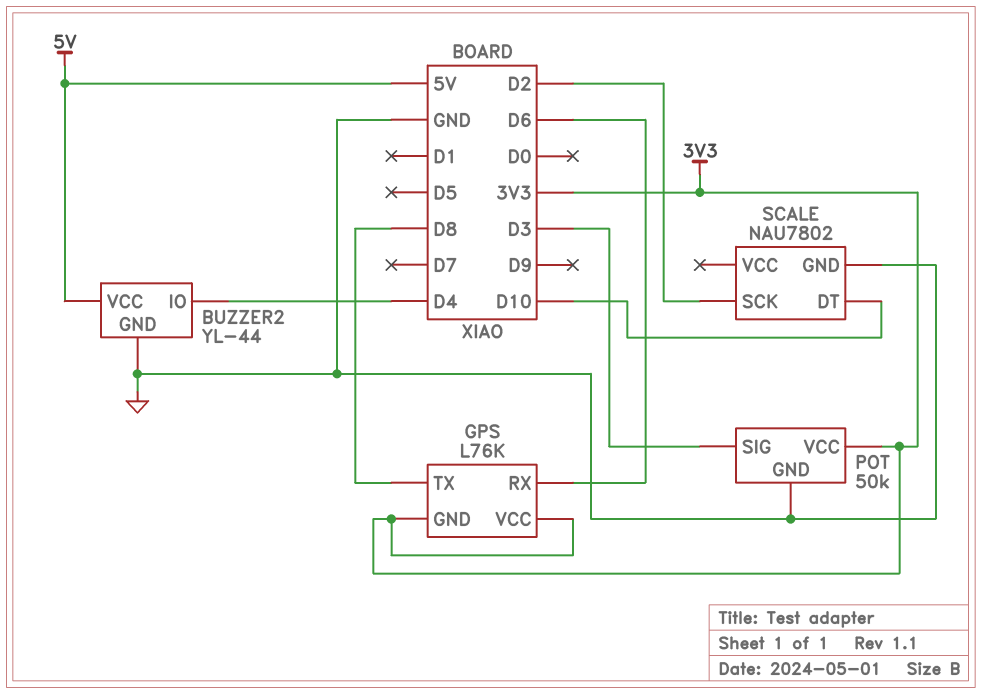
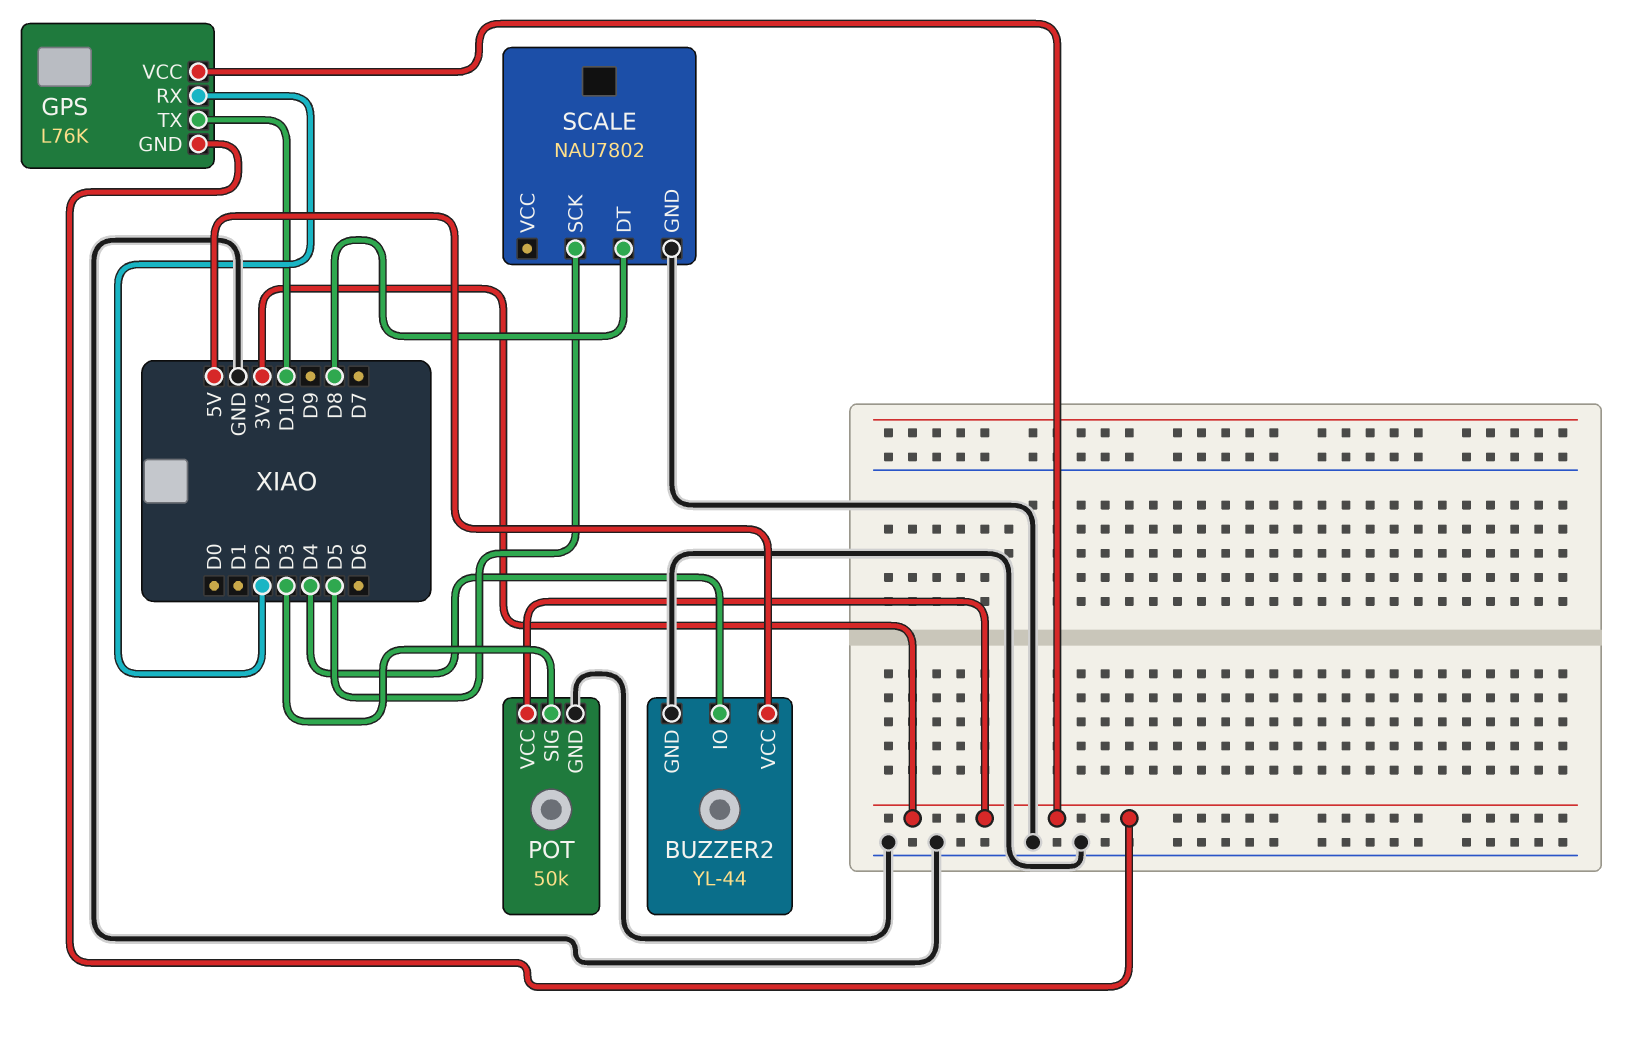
GPS pin RX: D6 -> D2
GPS pin TX: D8 -> D10
SCALE pin DT: D10 -> D8
SCALE pin SCK: D2 -> D5

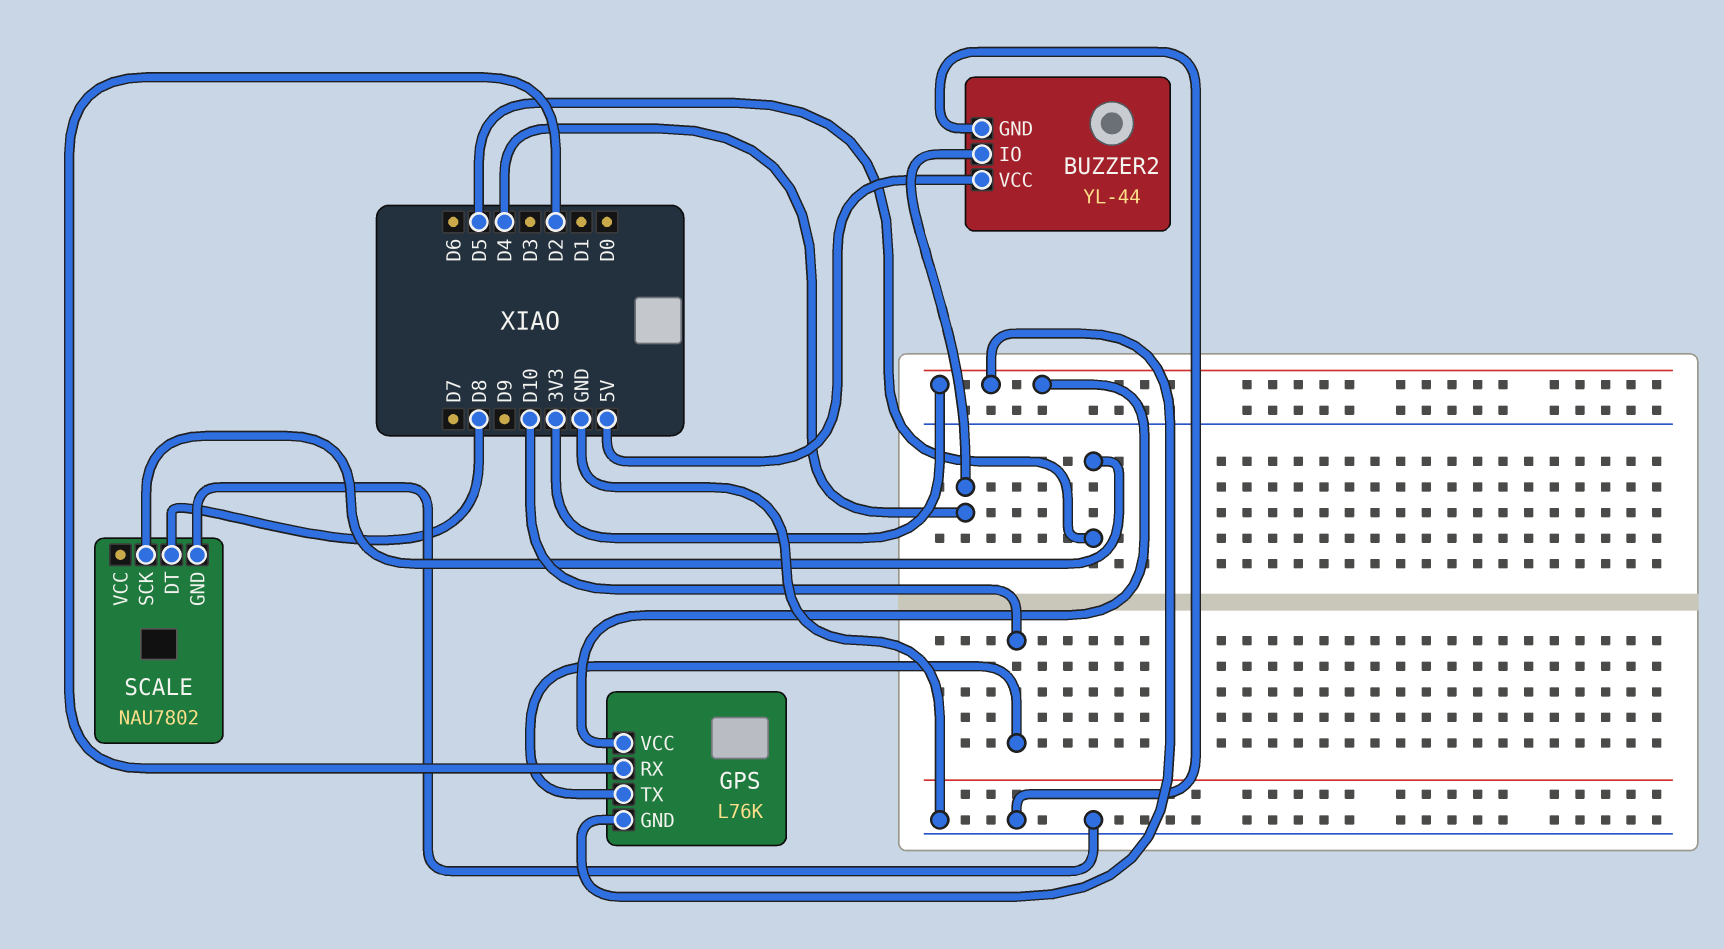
POT: 50k -> none
POT pin GND: GND -> none
POT pin SIG: D3 -> none
POT pin VCC: 3V3 -> none

